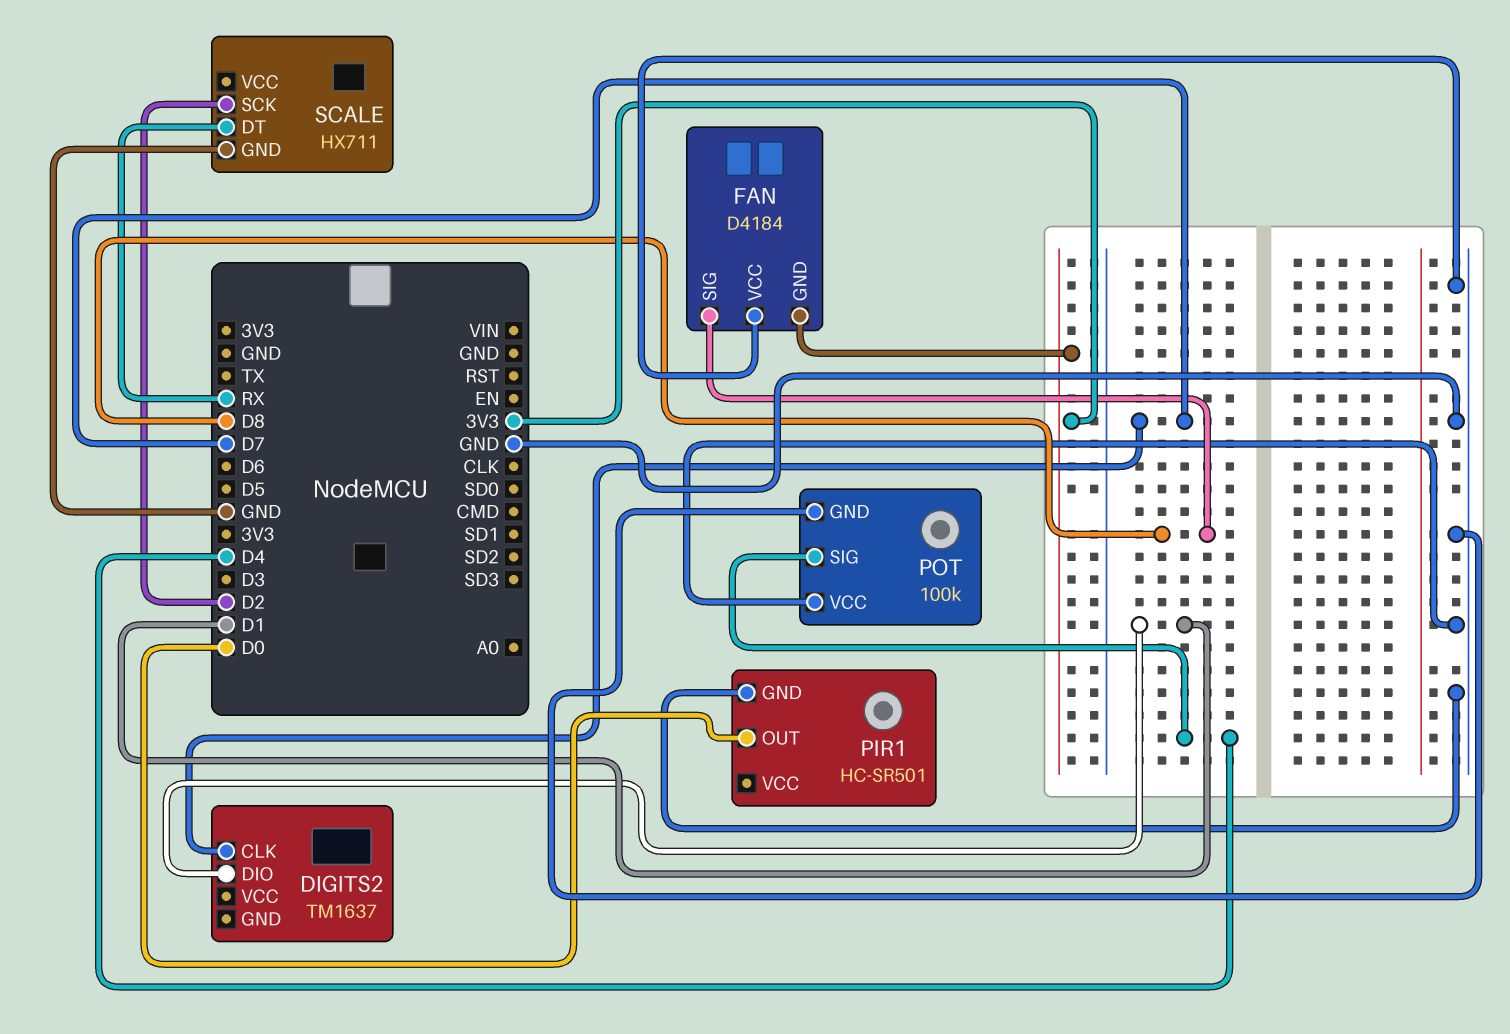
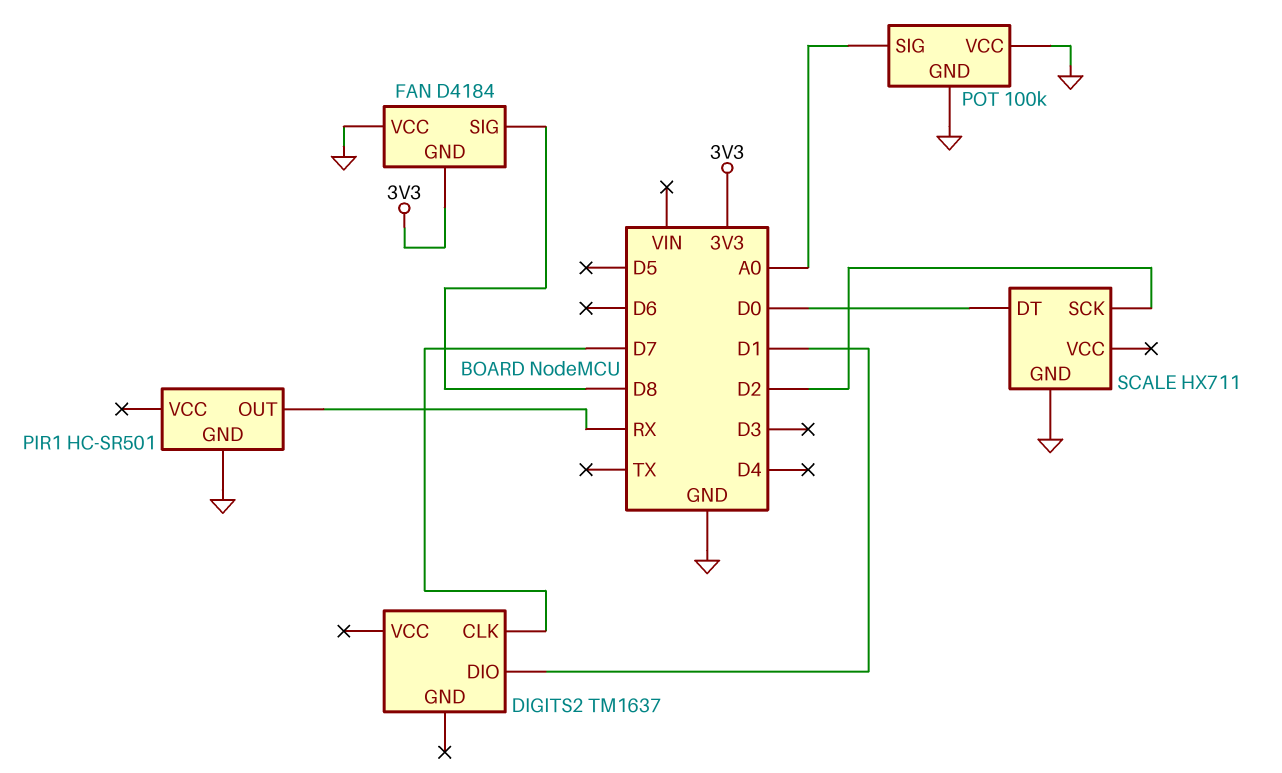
PIR1 pin OUT: D0 -> RX
POT pin SIG: D4 -> A0
SCALE pin DT: RX -> D0

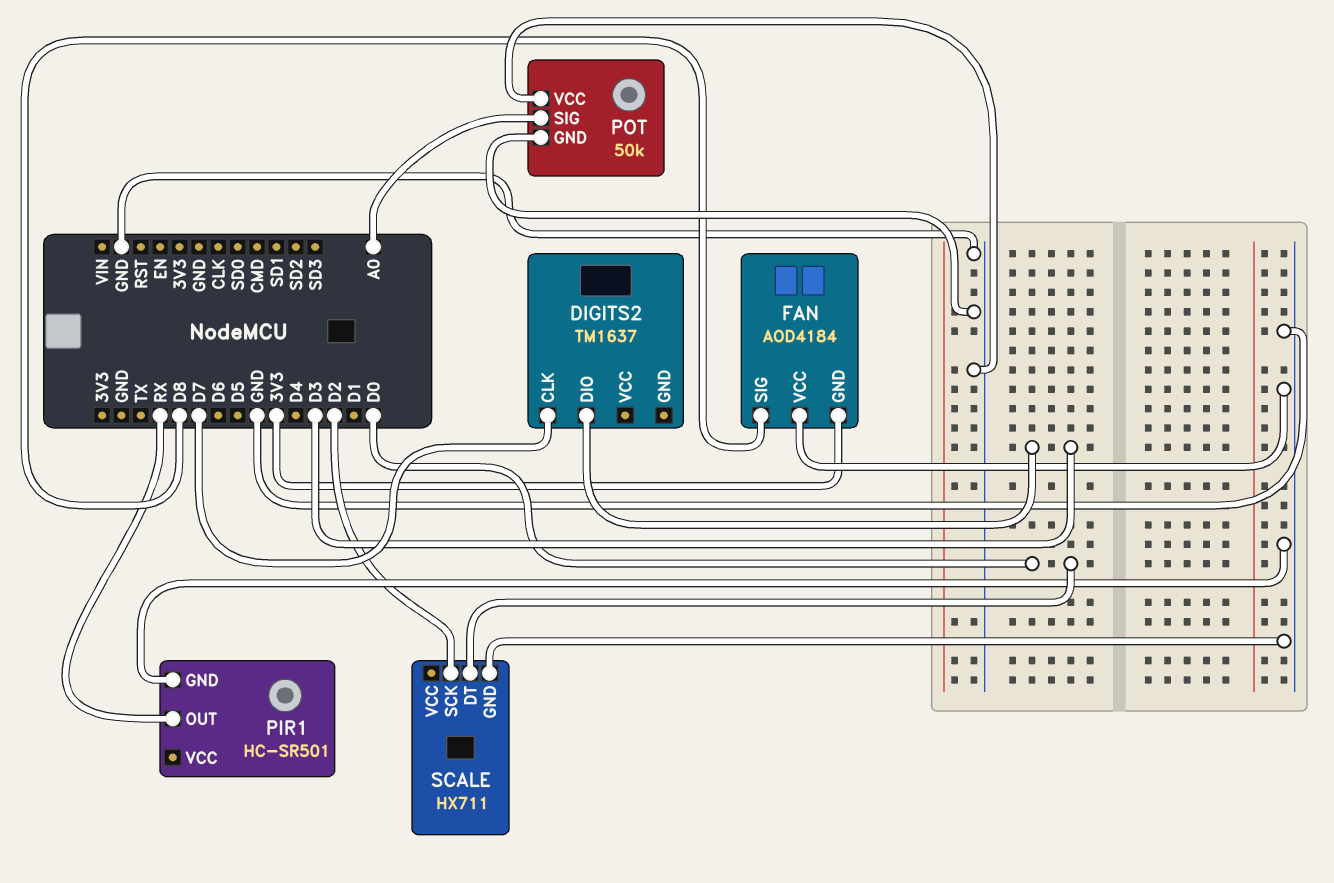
DIGITS2 pin DIO: D1 -> D3
FAN: D4184 -> AOD4184
POT: 100k -> 50k

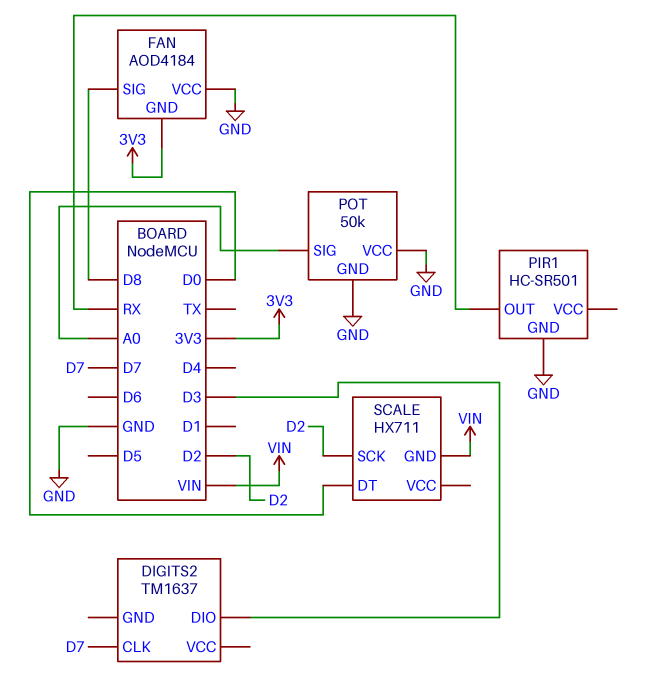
SCALE pin GND: GND -> VIN

